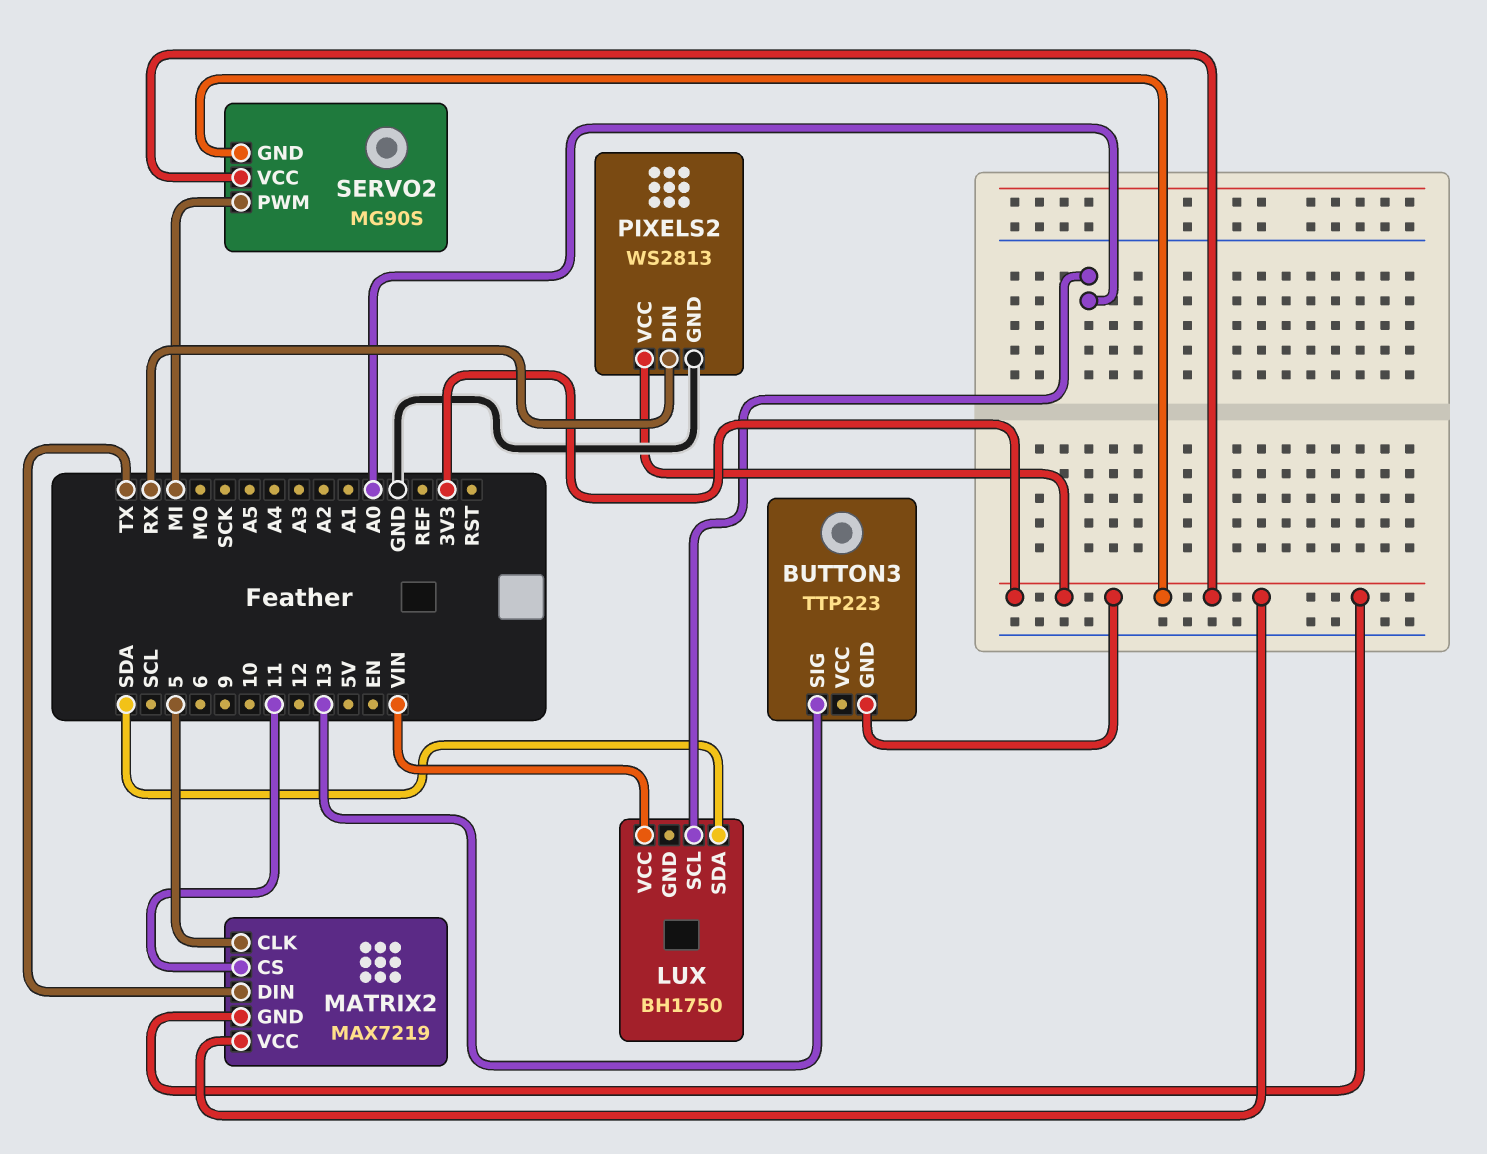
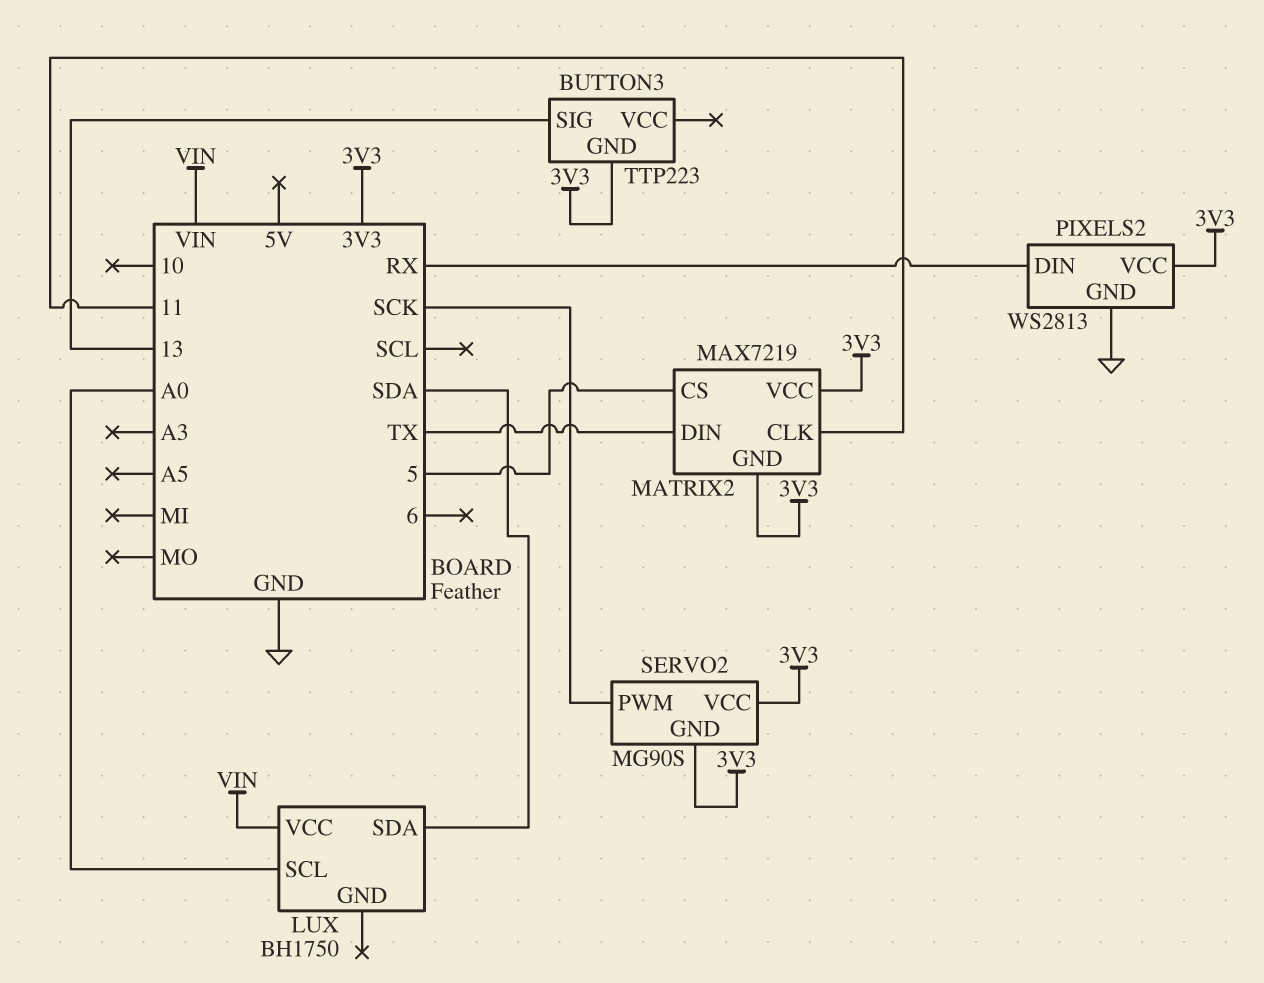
MATRIX2 pin CLK: 5 -> 11
MATRIX2 pin CS: 11 -> 5
SERVO2 pin PWM: MI -> SCK

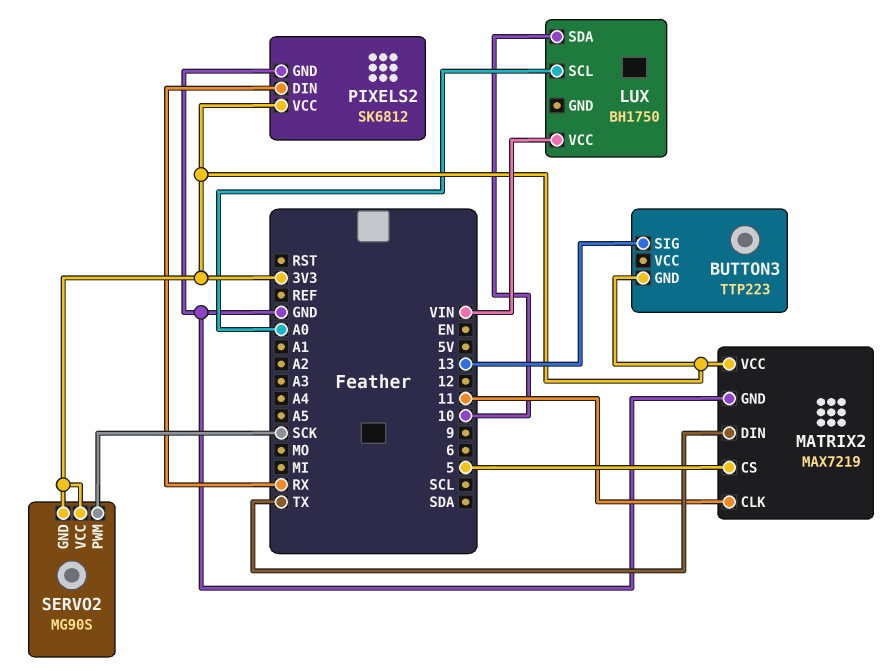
LUX pin SDA: SDA -> 10
MATRIX2 pin GND: 3V3 -> GND
PIXELS2: WS2813 -> SK6812

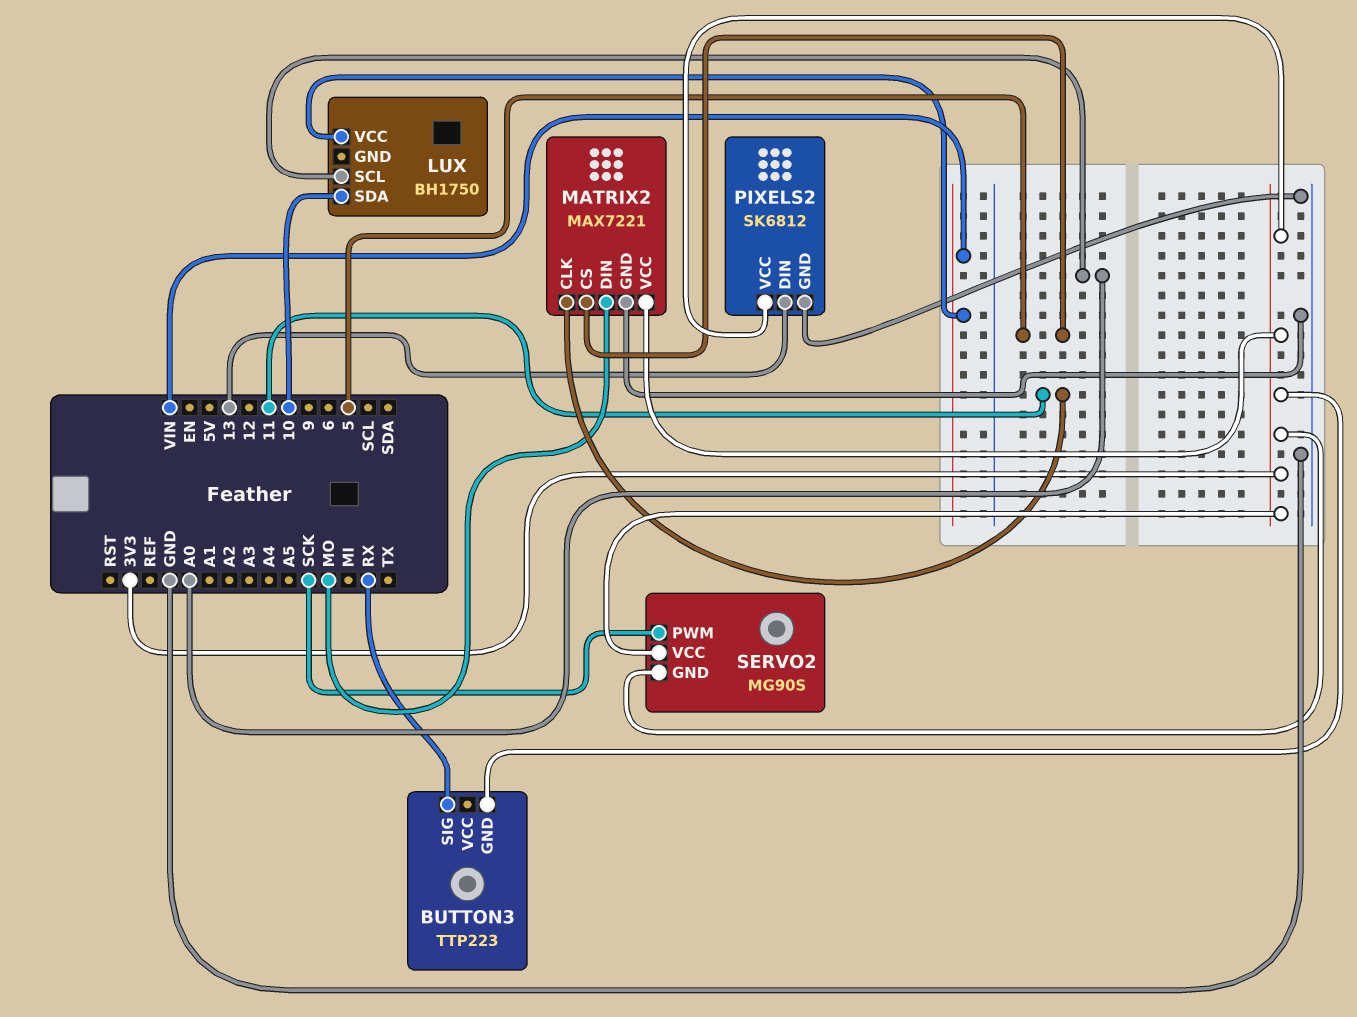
BUTTON3 pin SIG: 13 -> RX
MATRIX2: MAX7219 -> MAX7221
MATRIX2 pin DIN: TX -> MO
PIXELS2 pin DIN: RX -> 13

